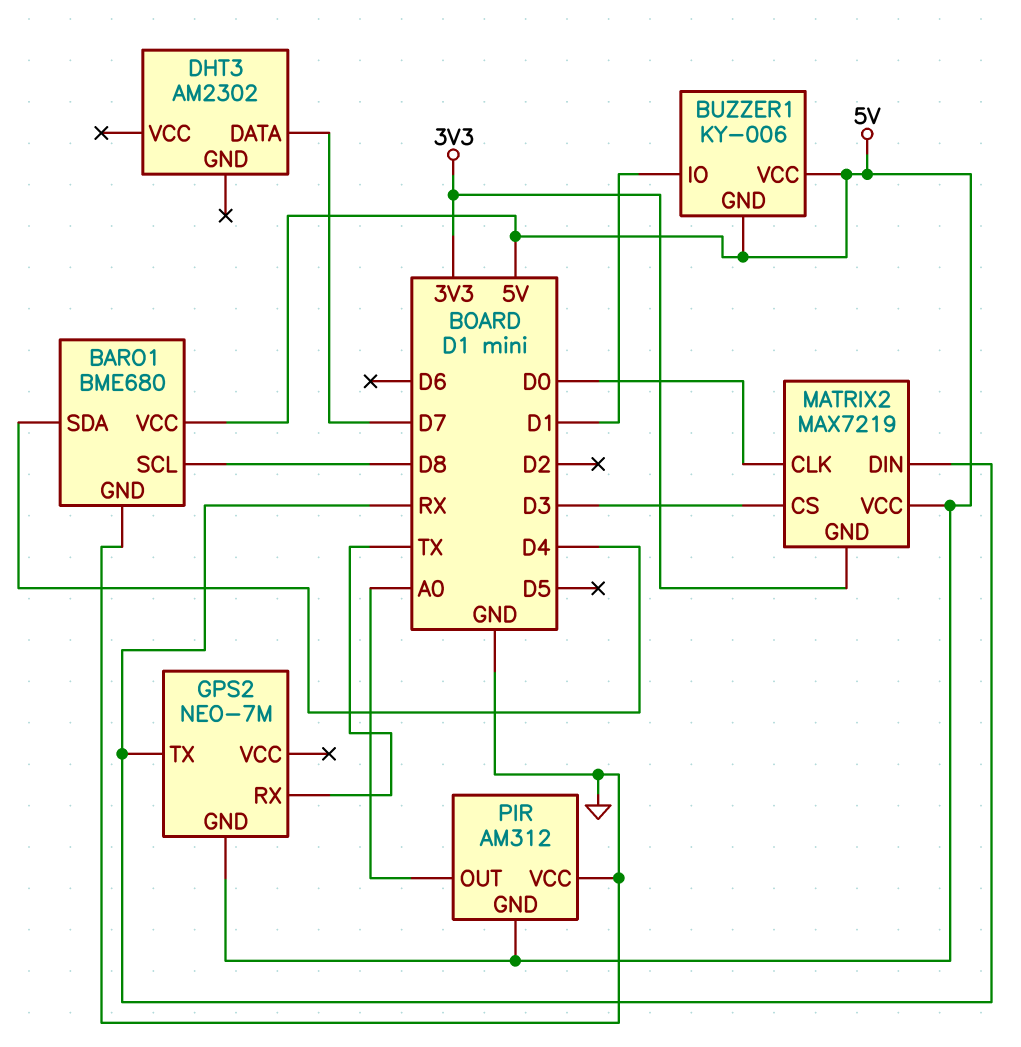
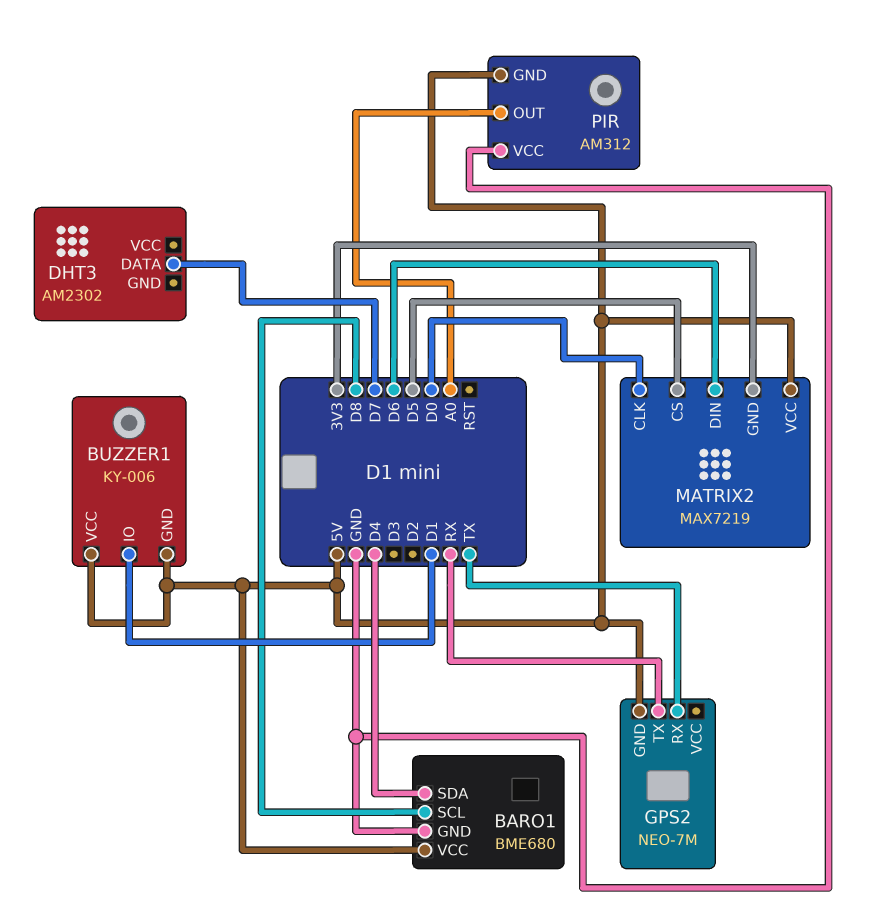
MATRIX2 pin CS: D3 -> D5
MATRIX2 pin DIN: RX -> D6

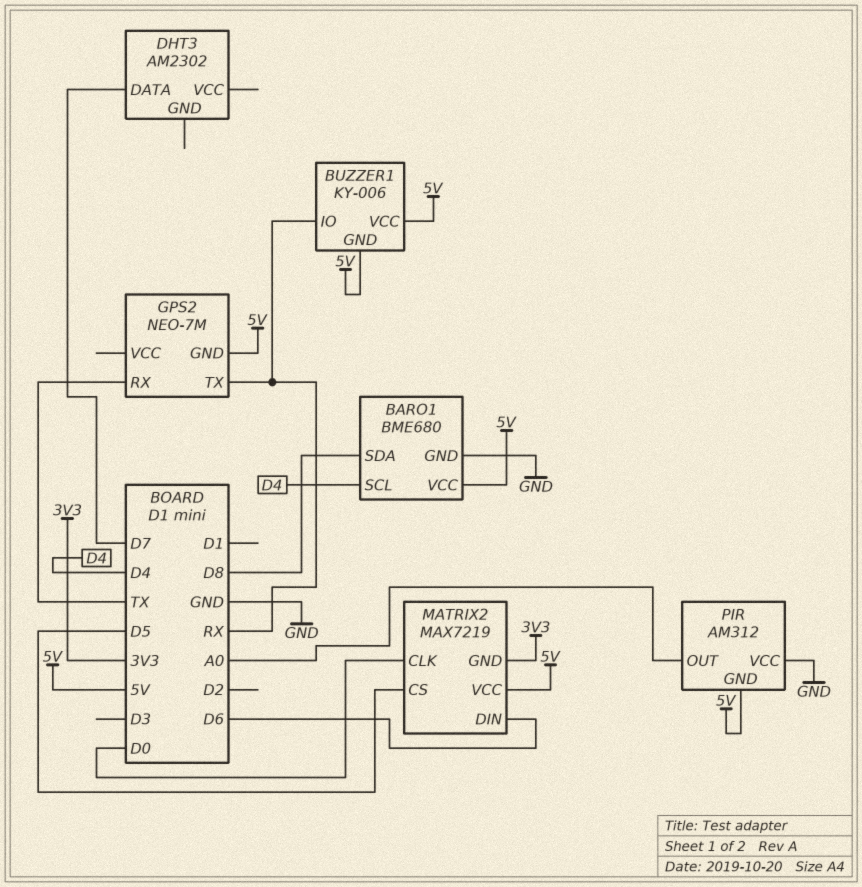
BARO1 pin SCL: D8 -> D4
BARO1 pin SDA: D4 -> D8
BUZZER1 pin IO: D1 -> RX

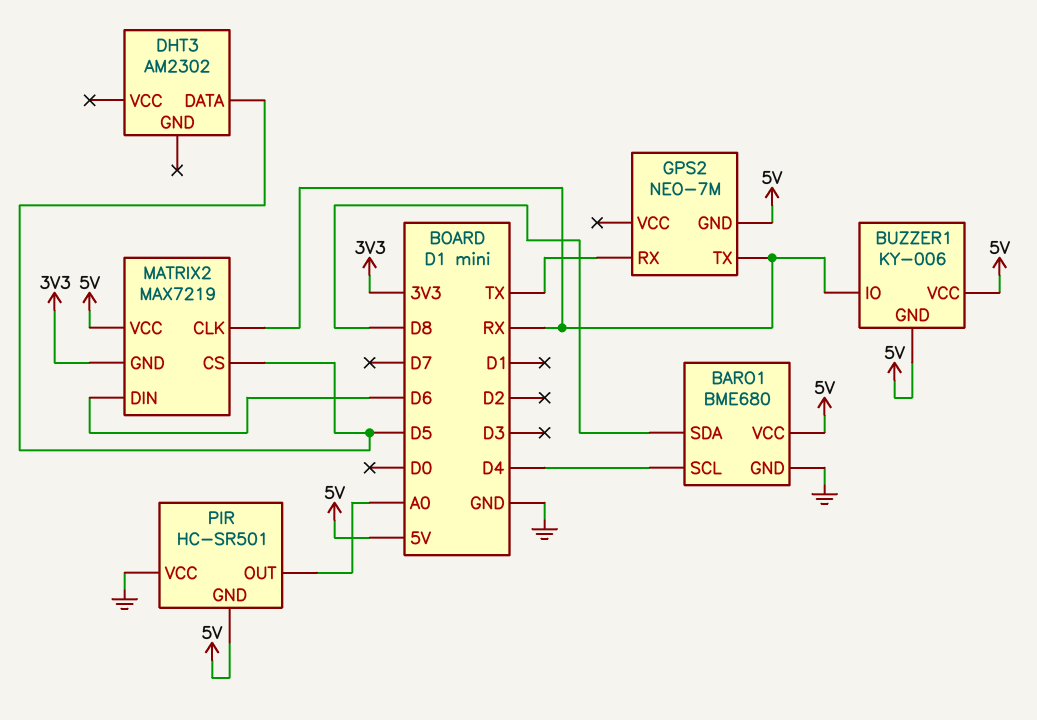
DHT3 pin DATA: D7 -> D5
MATRIX2 pin CLK: D0 -> RX
PIR: AM312 -> HC-SR501

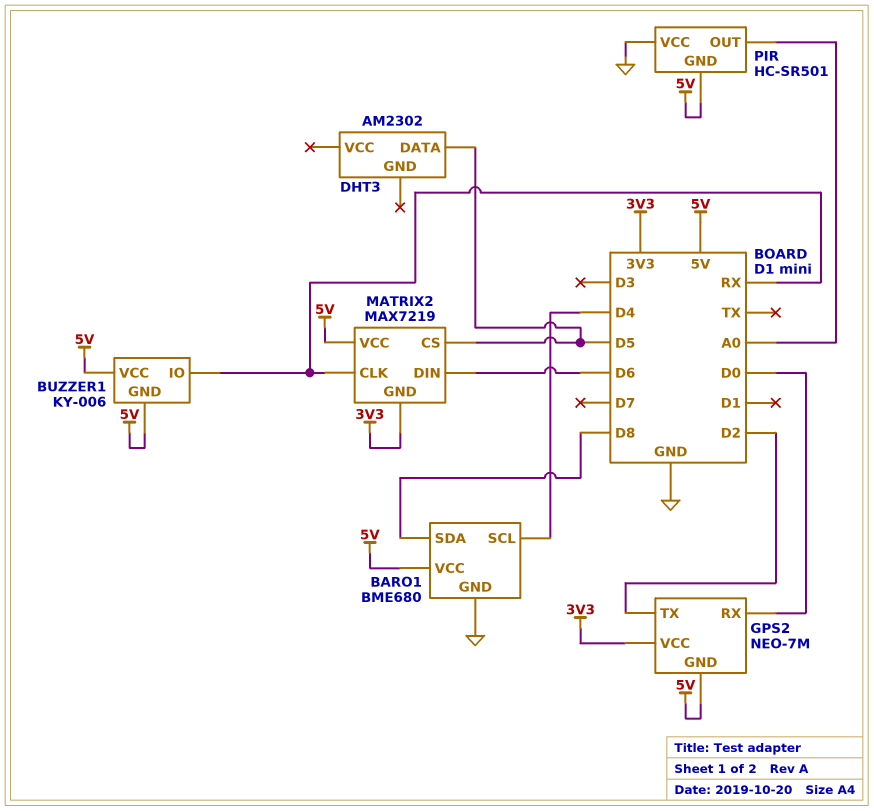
GPS2 pin RX: TX -> D0
GPS2 pin TX: RX -> D2
GPS2 pin VCC: none -> 3V3

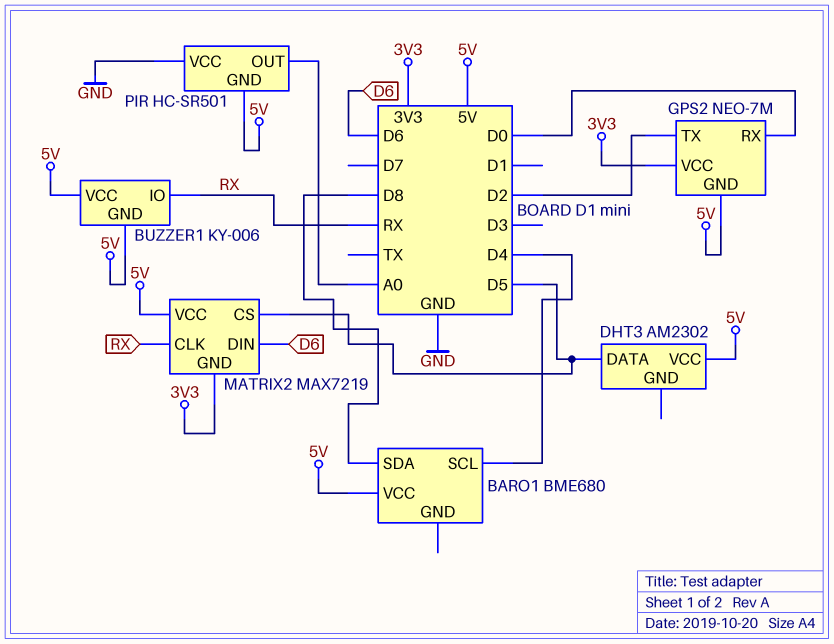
BARO1 pin GND: GND -> none
DHT3 pin VCC: none -> 5V

